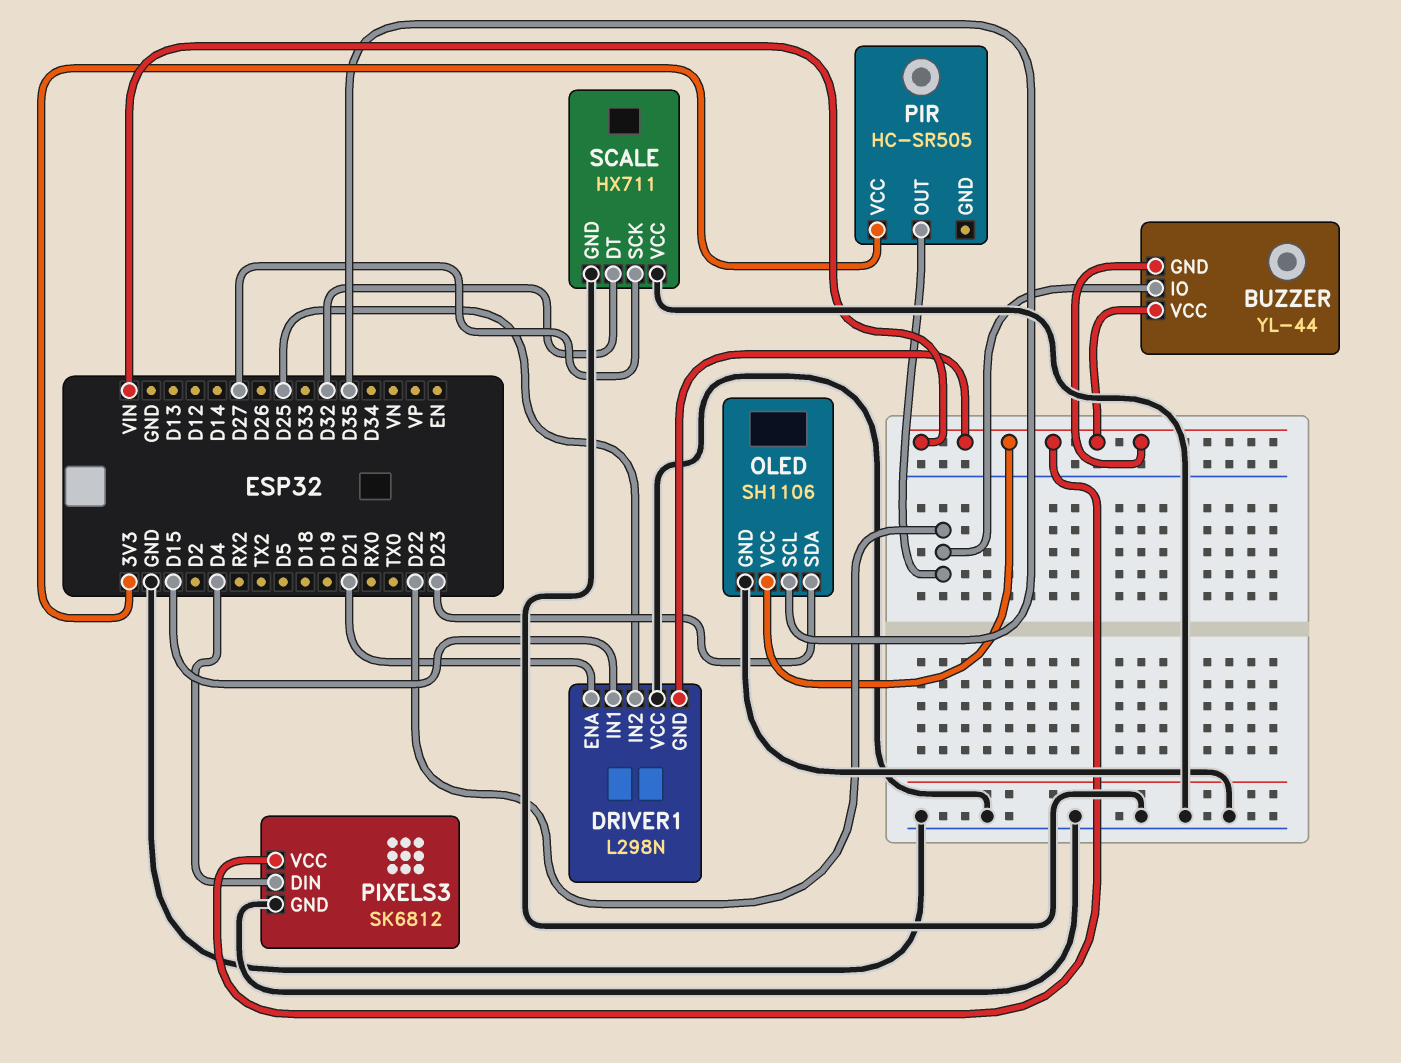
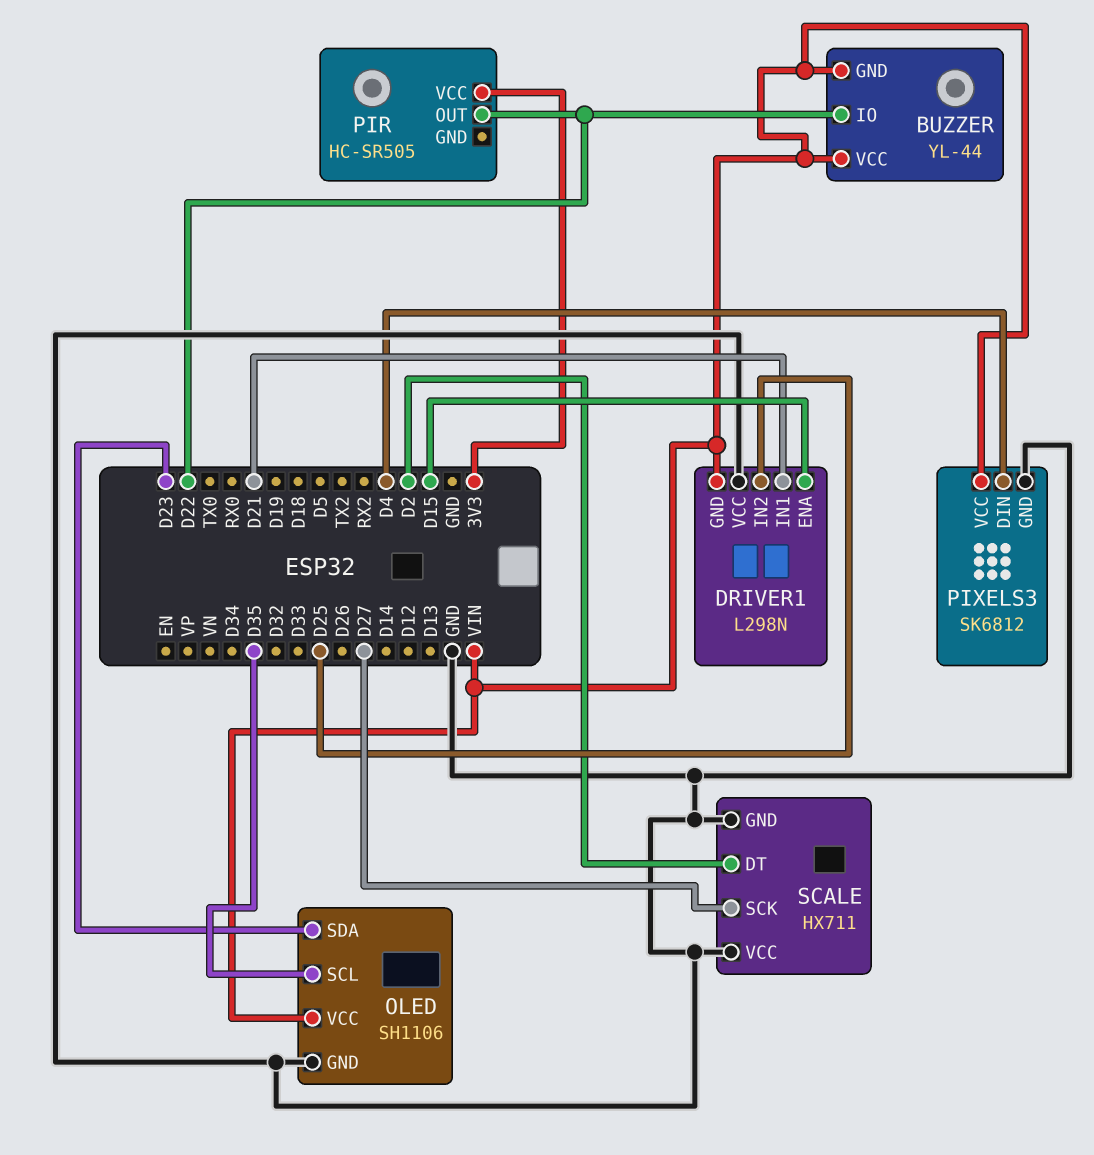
DRIVER1 pin ENA: D21 -> D15
DRIVER1 pin IN1: D15 -> D21
SCALE pin DT: D32 -> D2

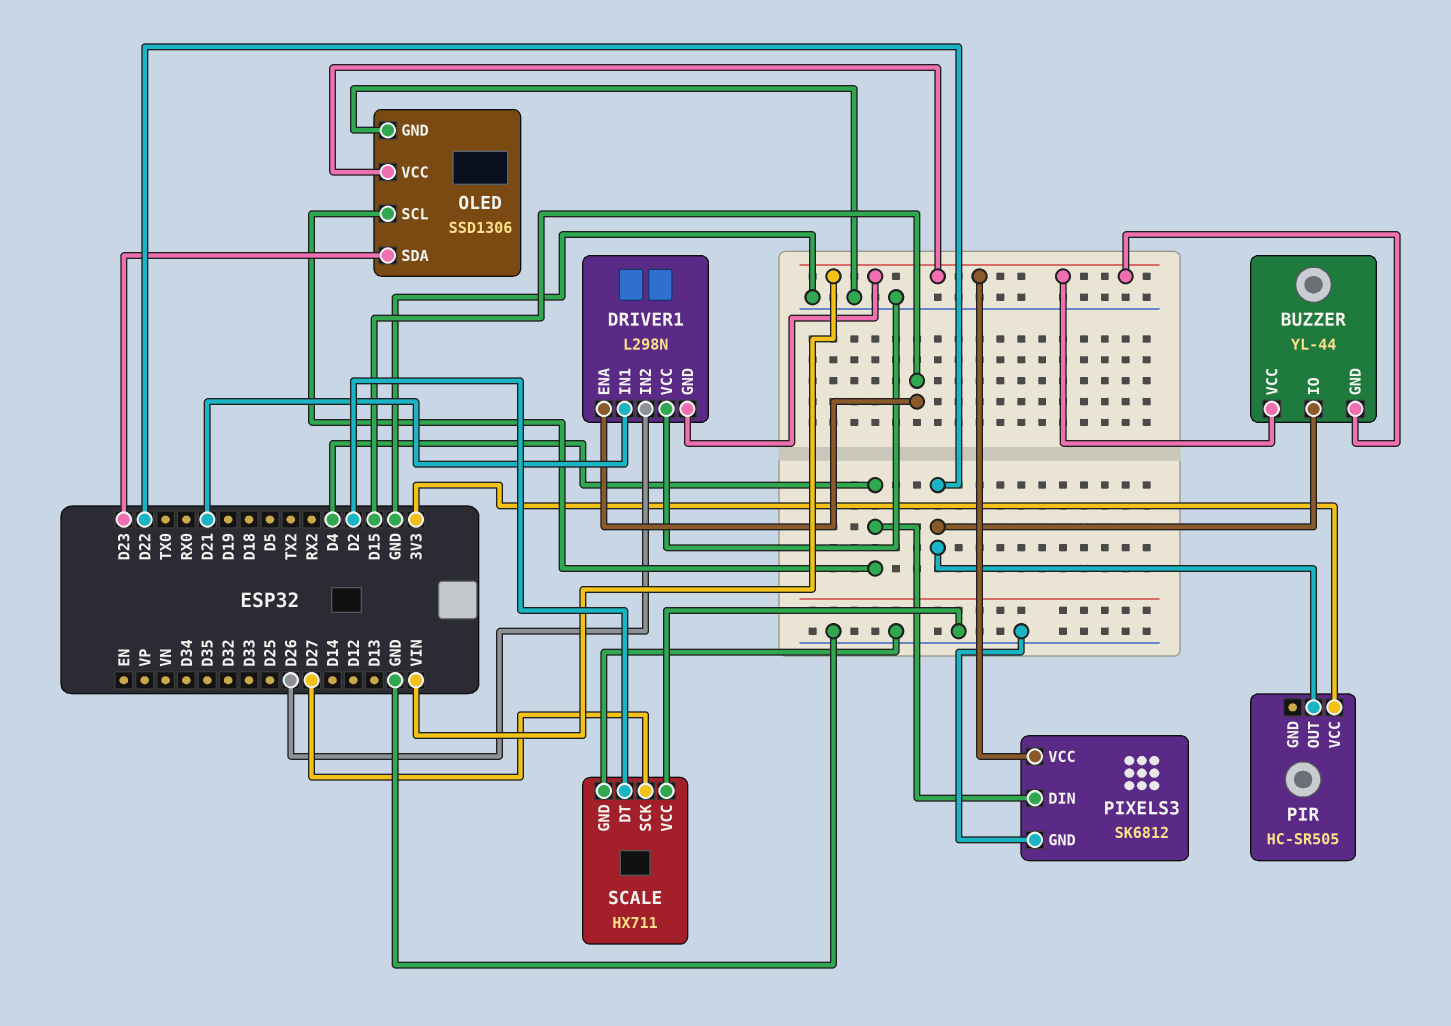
DRIVER1 pin IN2: D25 -> D26
OLED: SH1106 -> SSD1306
OLED pin SCL: D35 -> D4

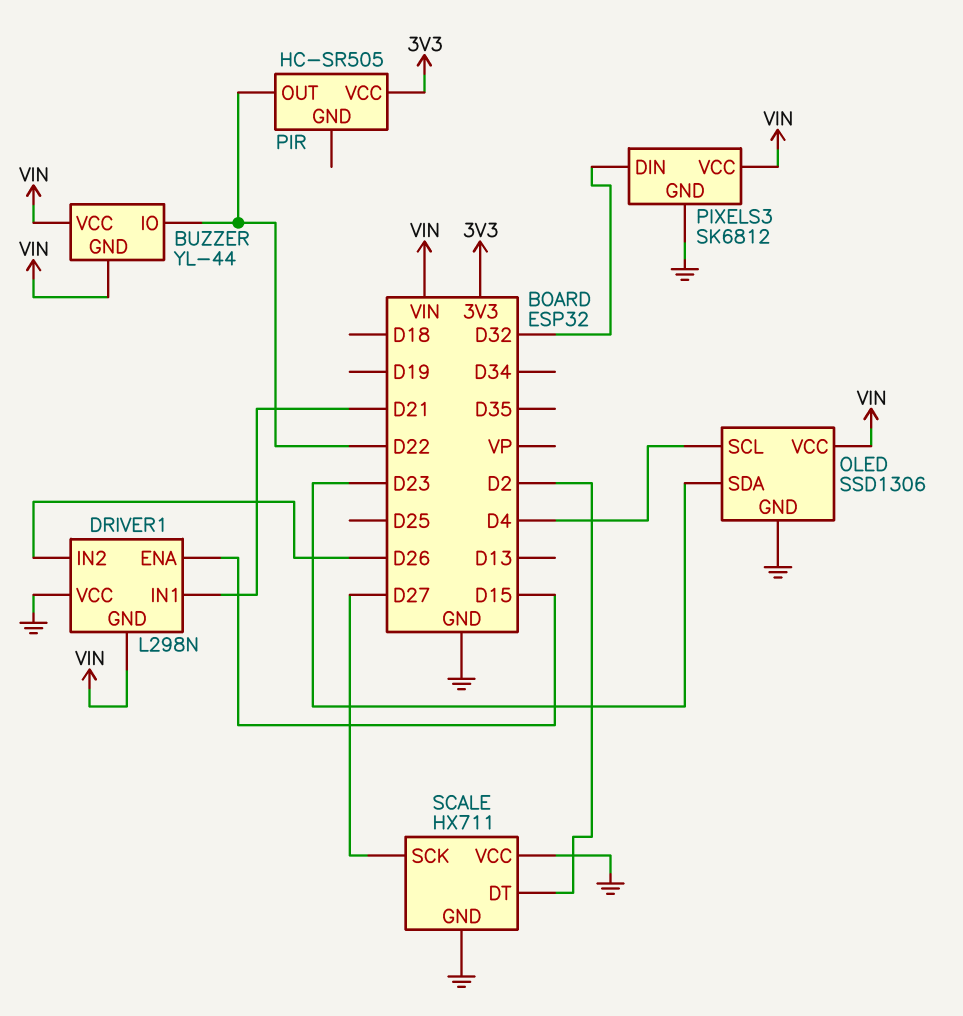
PIXELS3 pin DIN: D4 -> D32

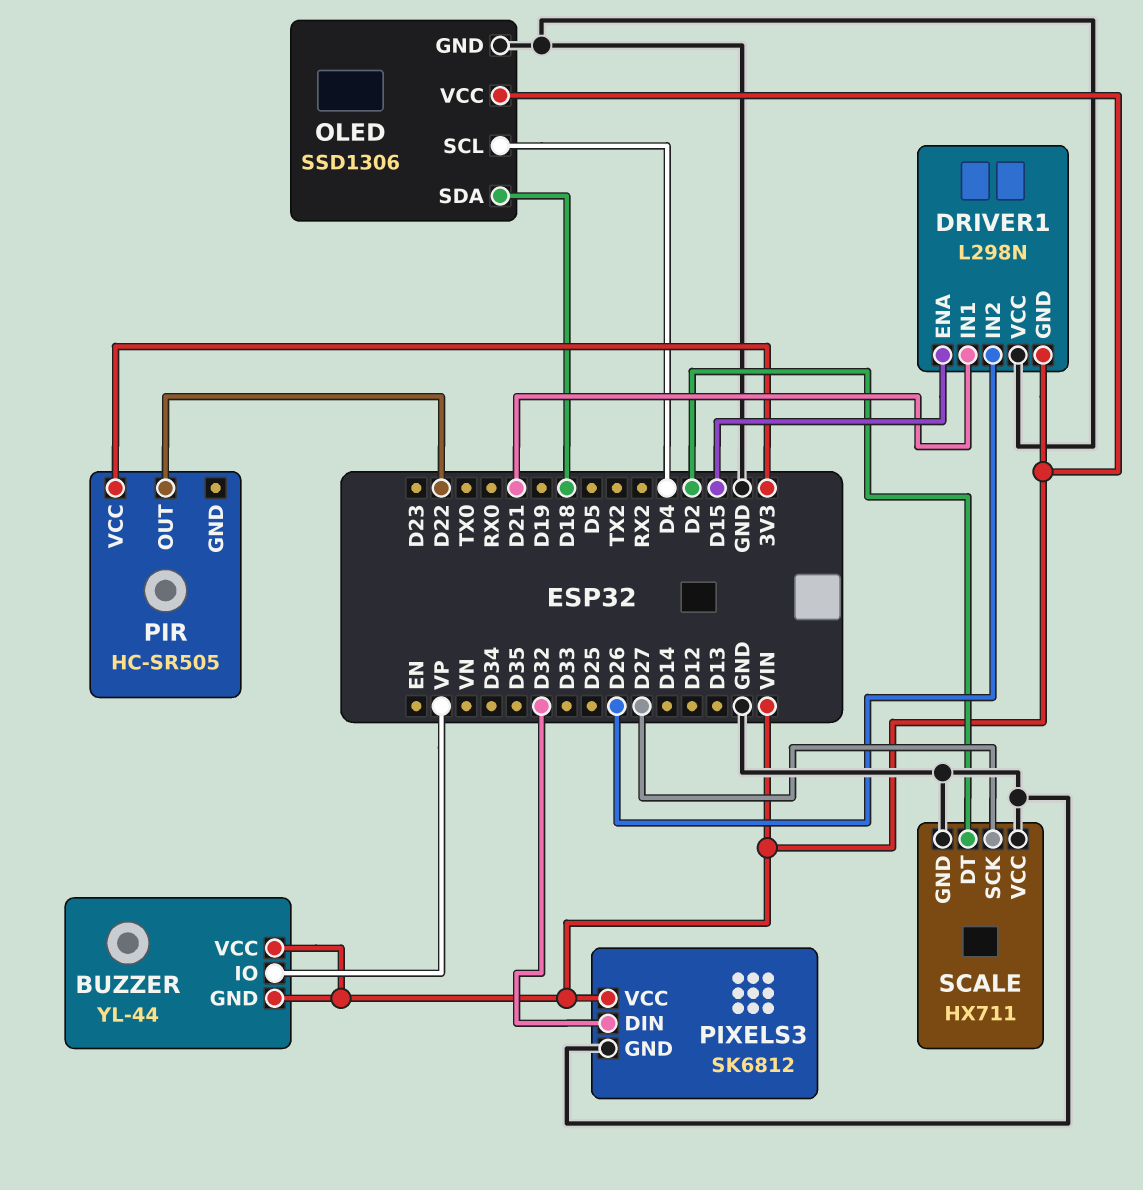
BUZZER pin IO: D22 -> VP
OLED pin SDA: D23 -> D18

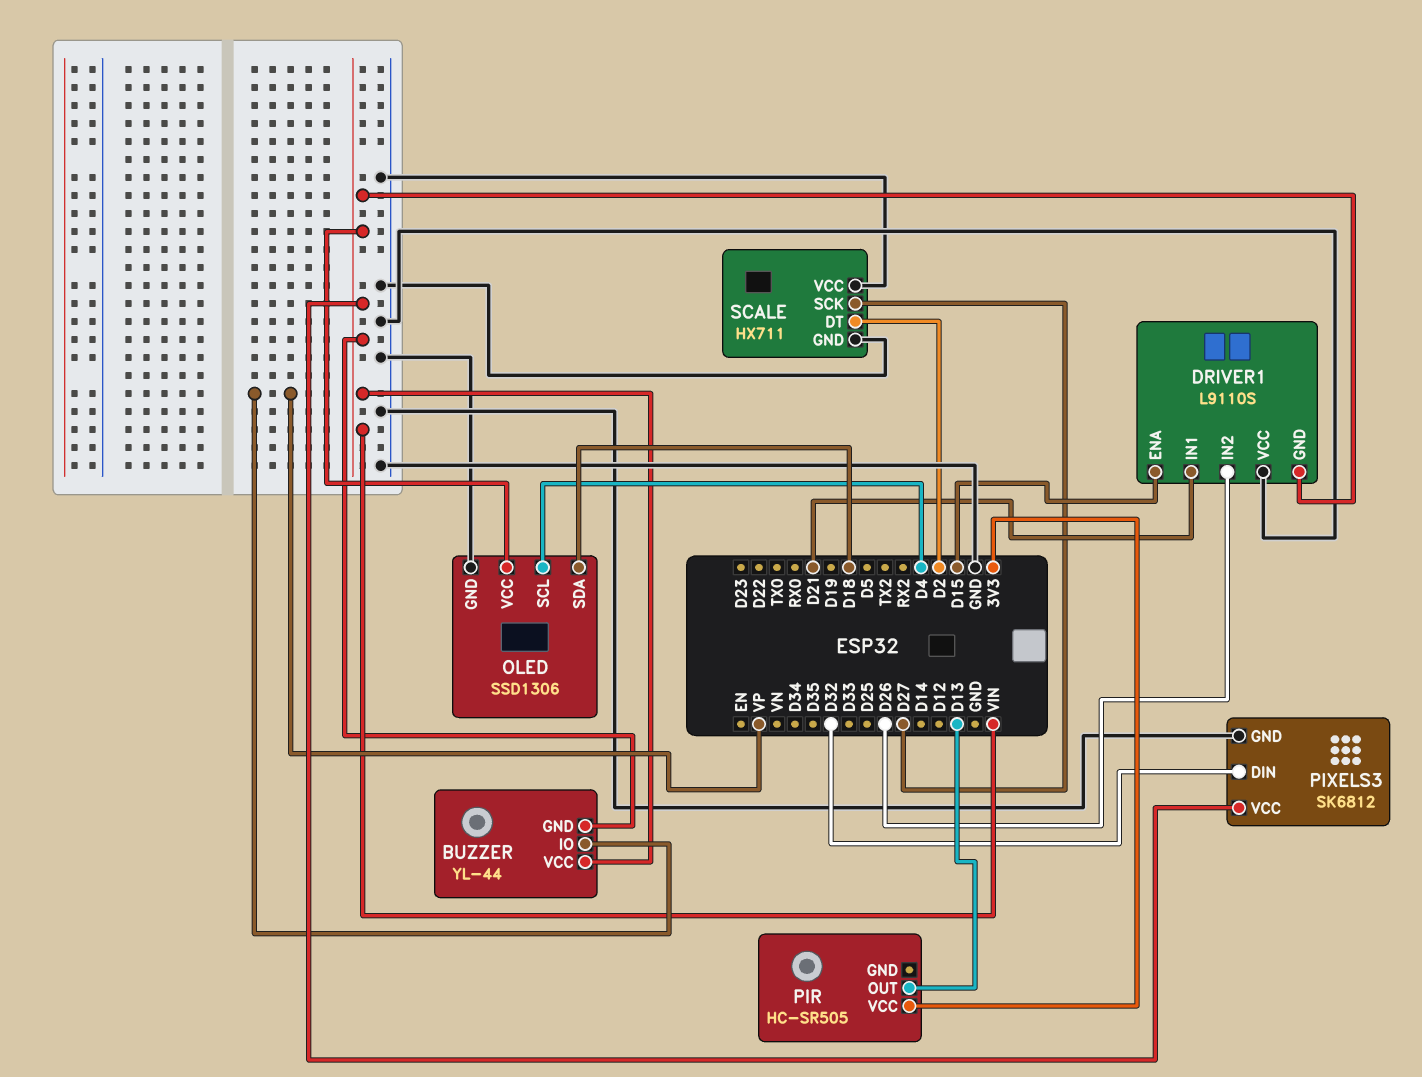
DRIVER1: L298N -> L9110S
PIR pin OUT: D22 -> D13

